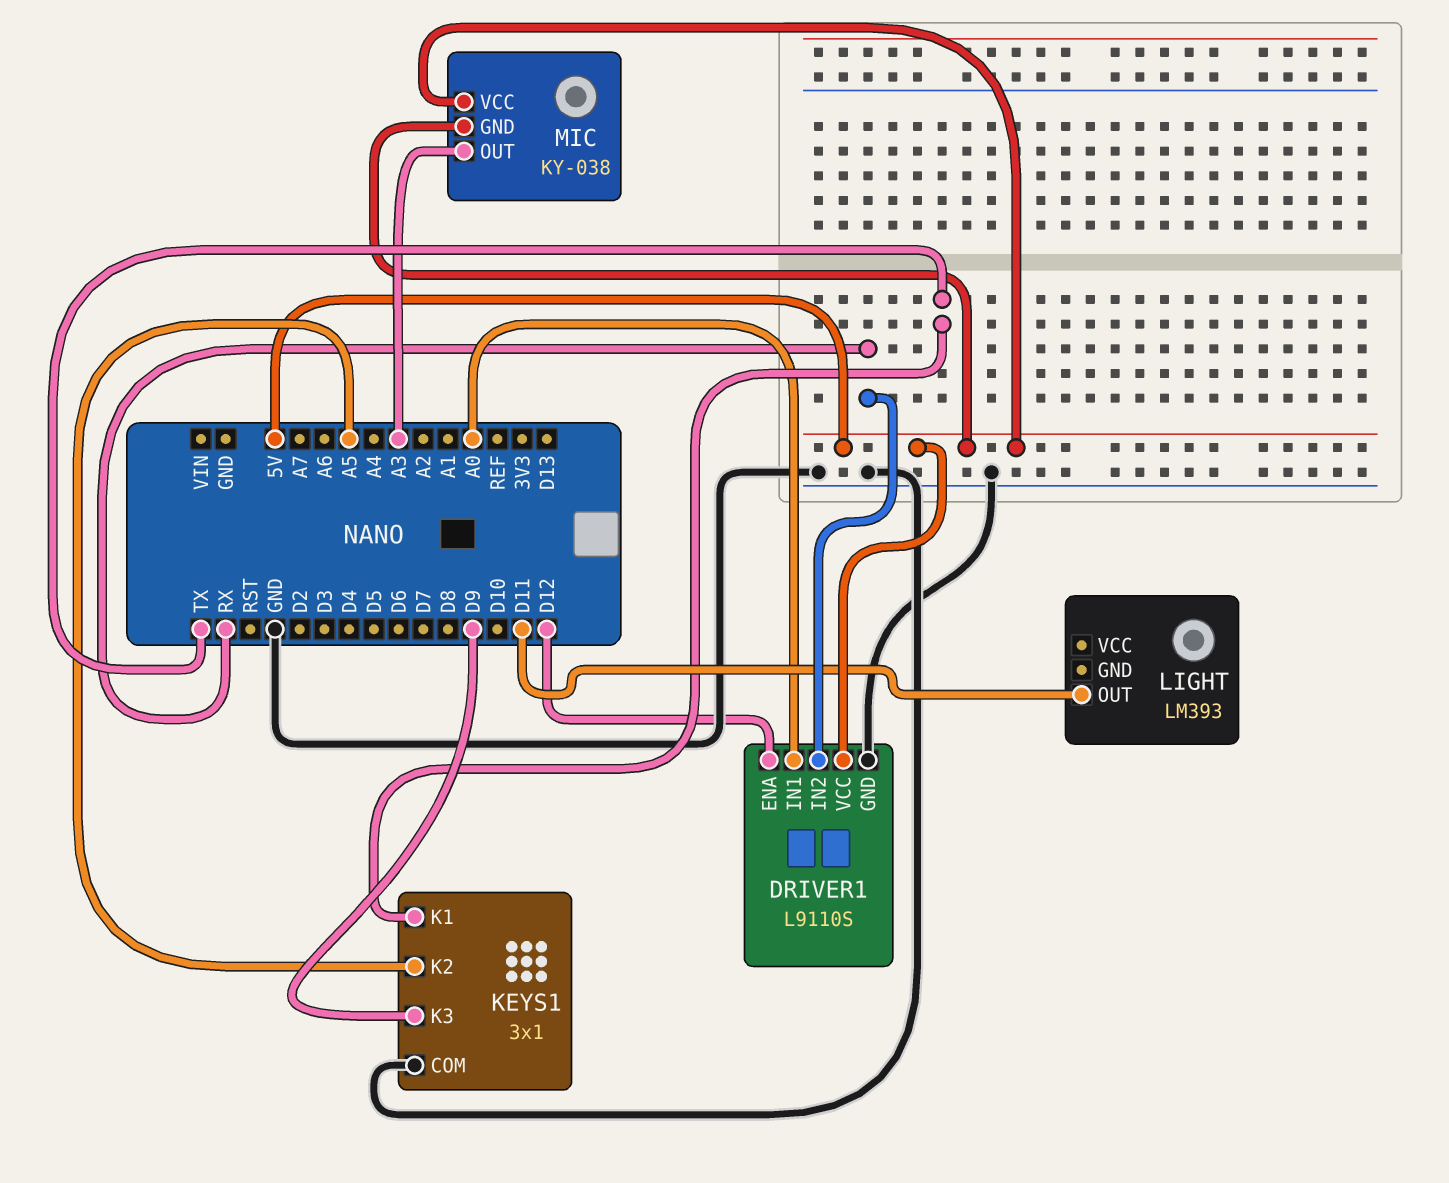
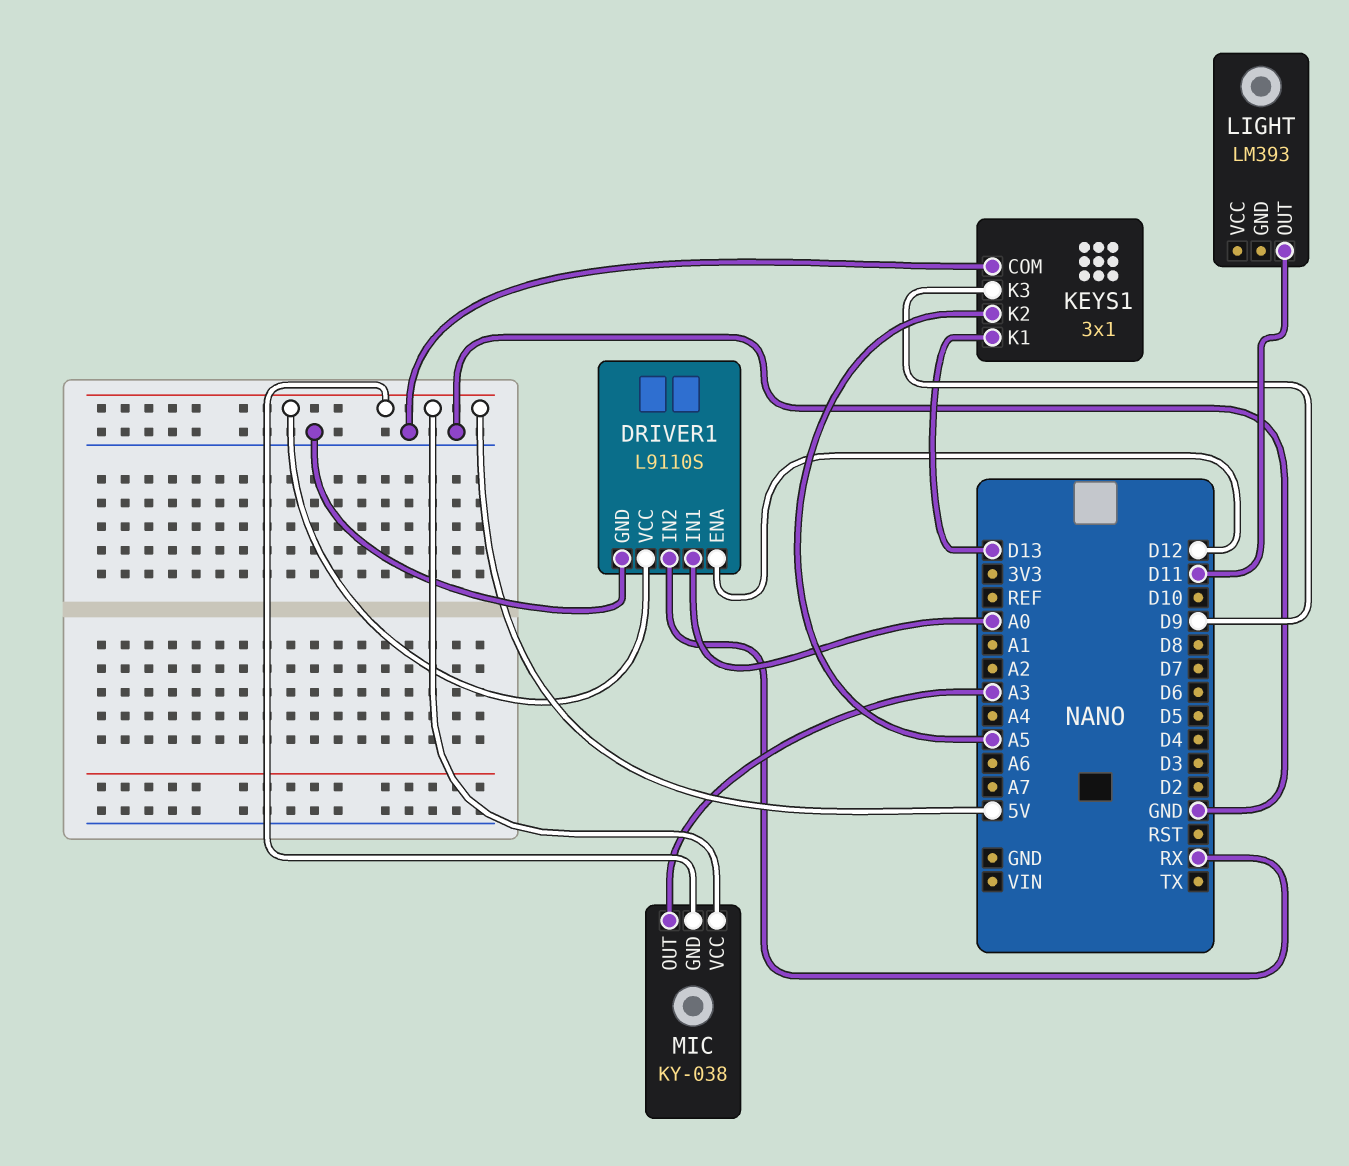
KEYS1 pin K1: TX -> D13

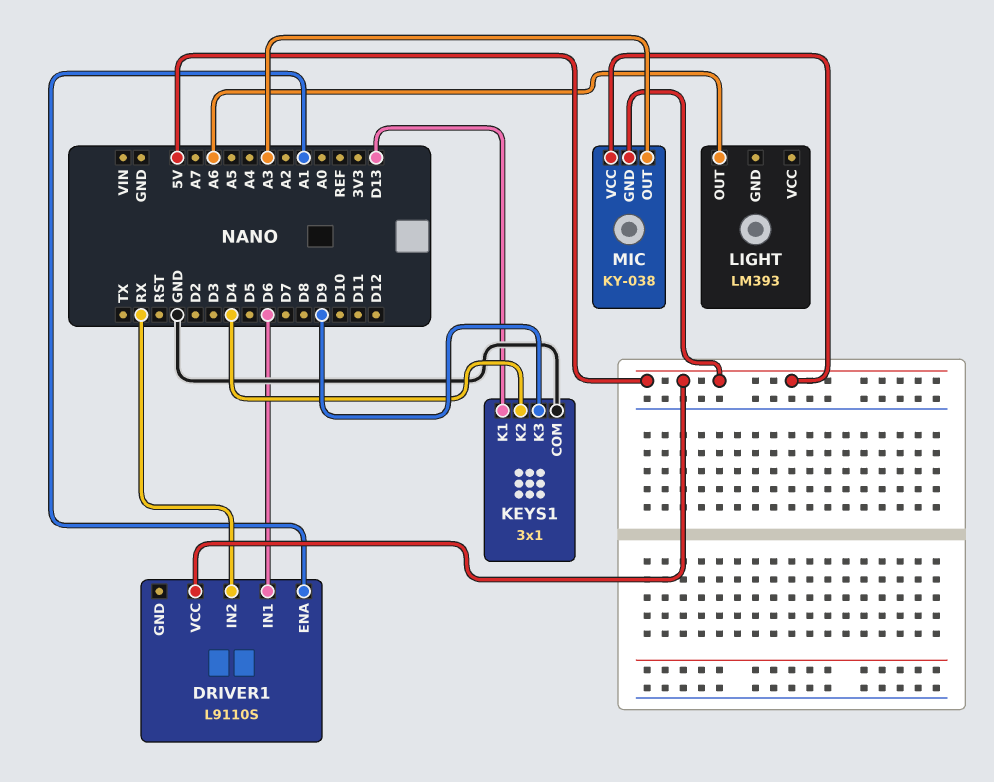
DRIVER1 pin ENA: D12 -> A1
DRIVER1 pin GND: GND -> none
DRIVER1 pin IN1: A0 -> D6
KEYS1 pin K2: A5 -> D4
LIGHT pin OUT: D11 -> A6

